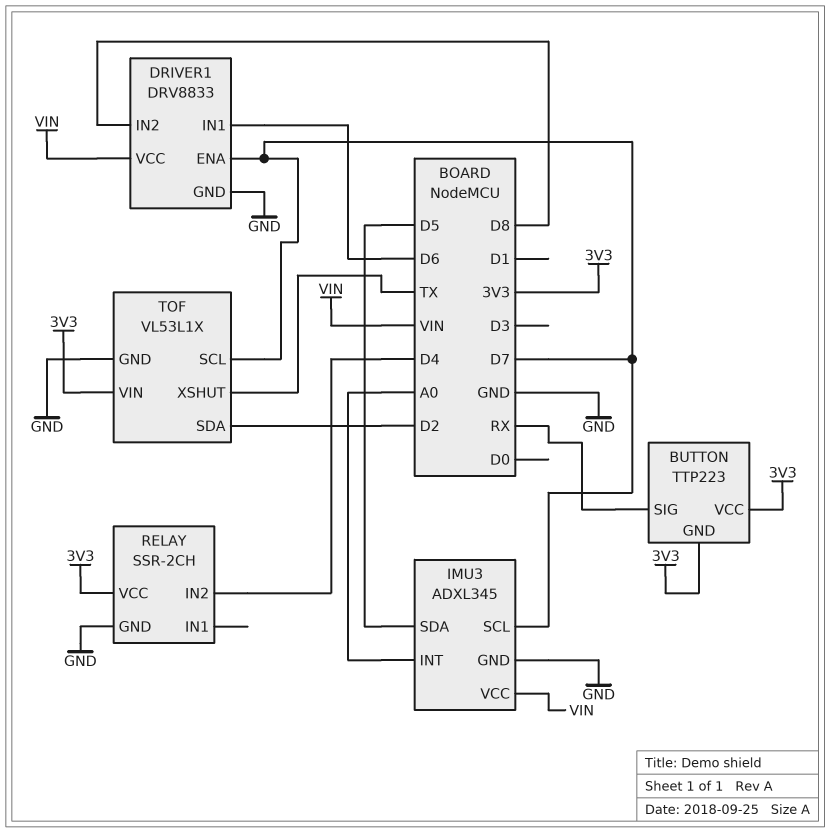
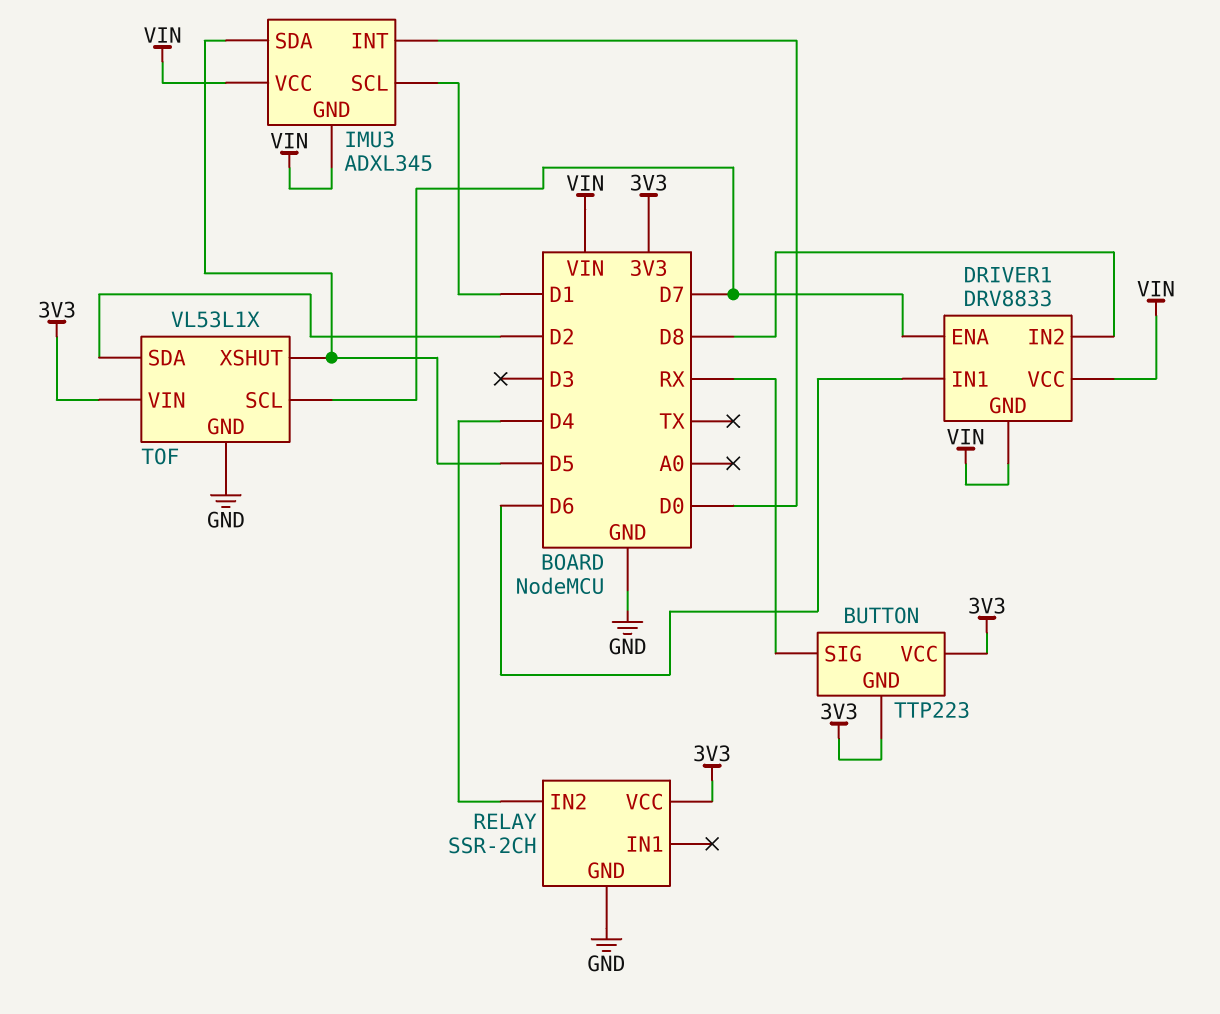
DRIVER1 pin GND: GND -> VIN
IMU3 pin GND: GND -> VIN
IMU3 pin INT: A0 -> D0
IMU3 pin SCL: D7 -> D1
TOF pin XSHUT: TX -> D5

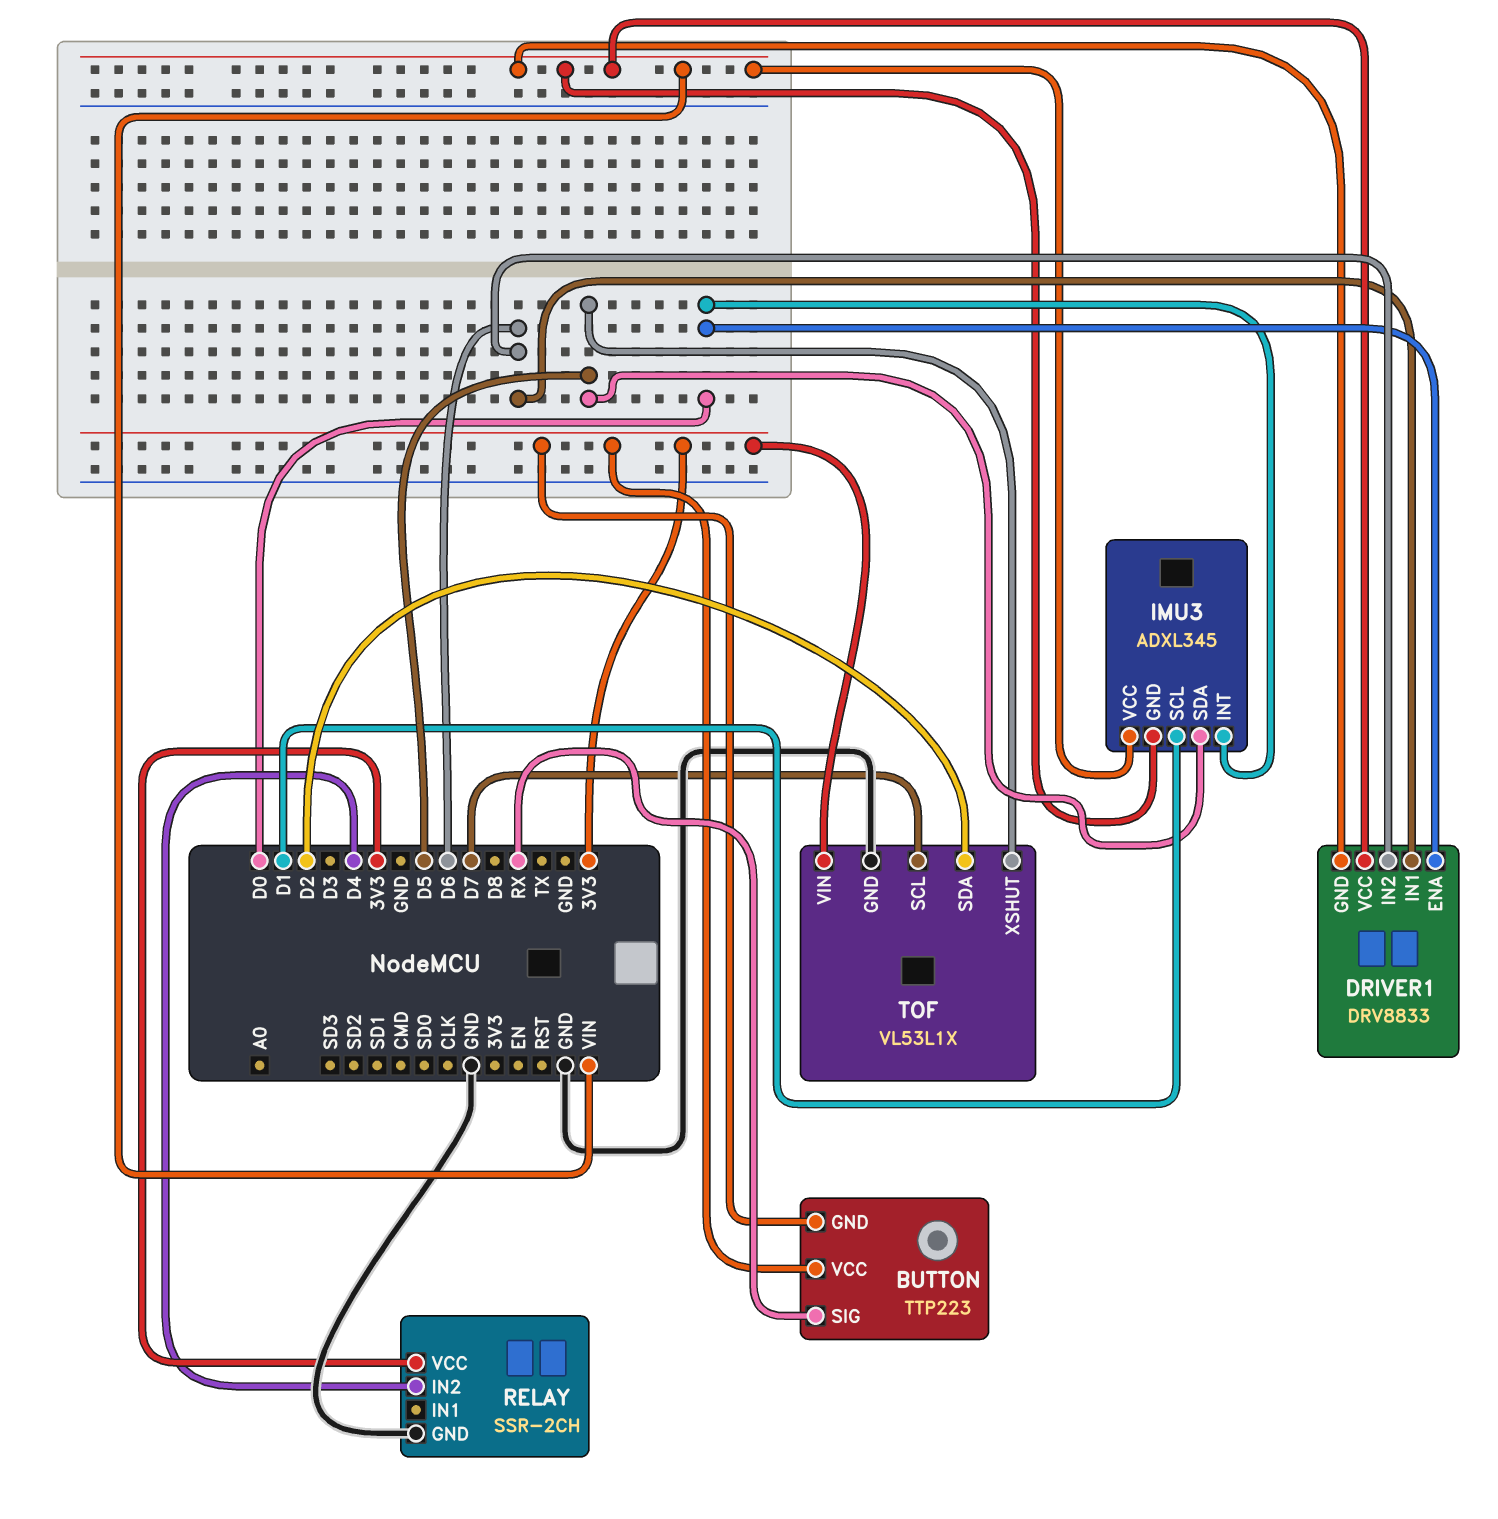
DRIVER1 pin ENA: D7 -> D0
DRIVER1 pin IN2: D8 -> D6

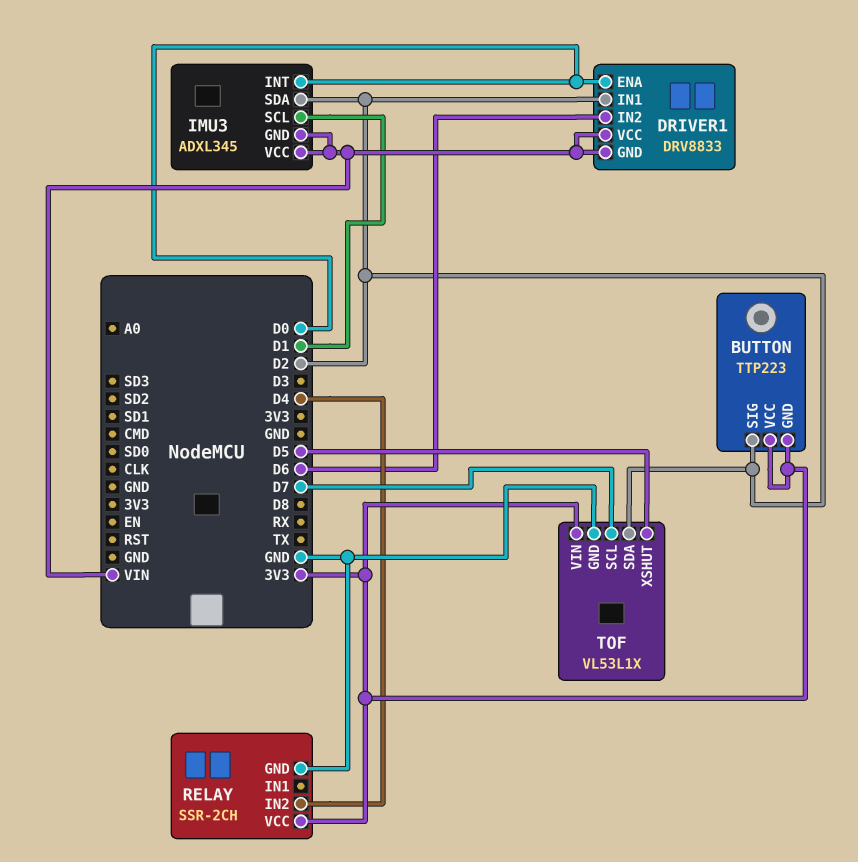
BUTTON pin SIG: RX -> D2
DRIVER1 pin IN1: D6 -> D2
IMU3 pin SDA: D5 -> D2

